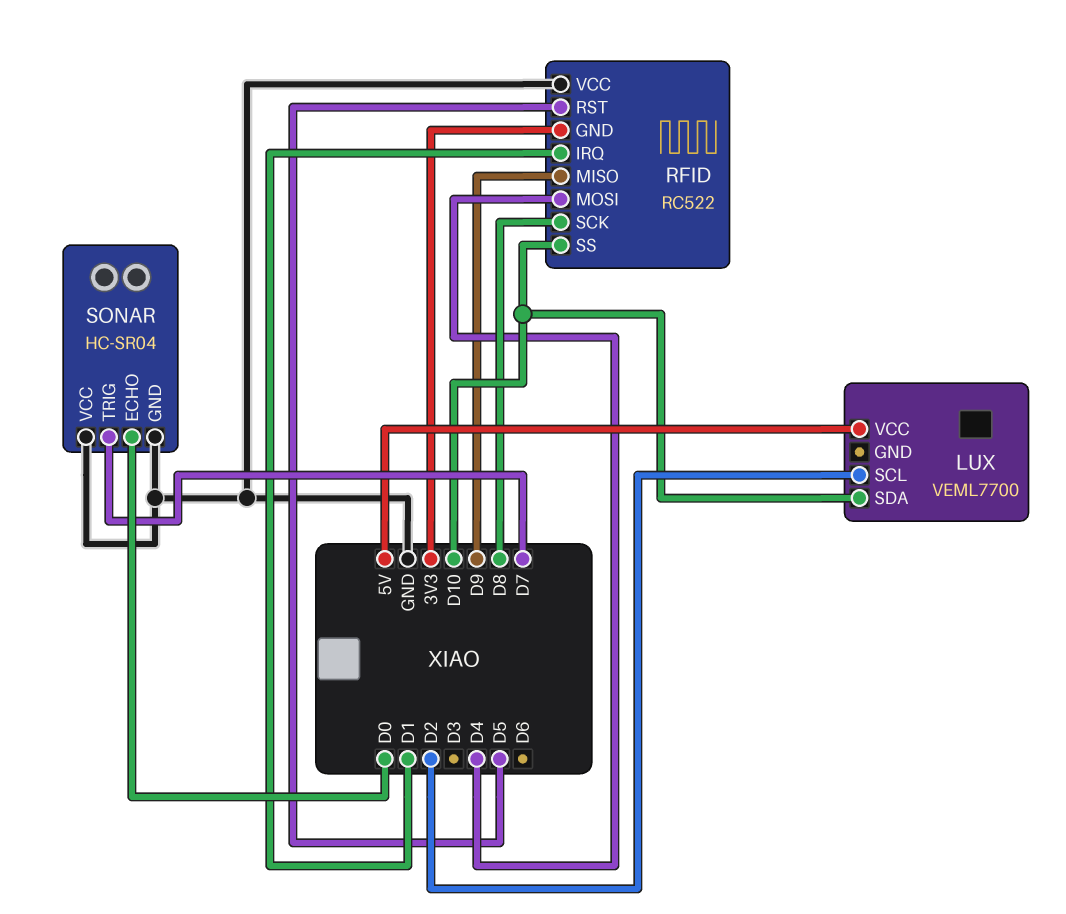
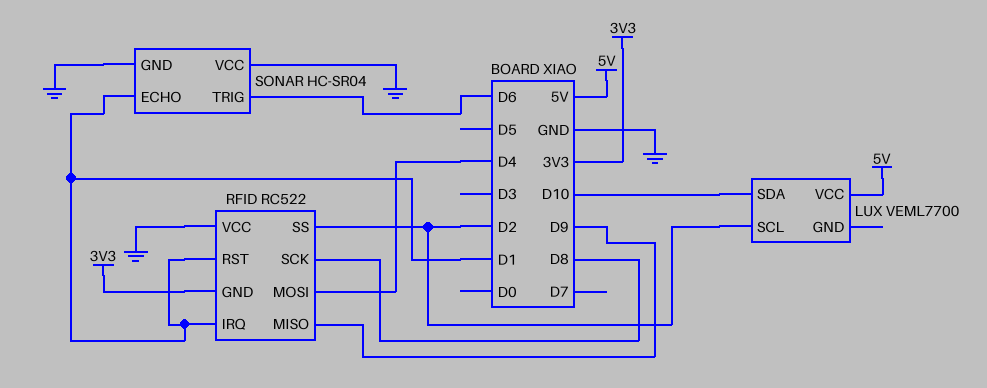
RFID pin RST: D5 -> D1
RFID pin SS: D10 -> D2
SONAR pin ECHO: D0 -> D1
SONAR pin TRIG: D7 -> D6

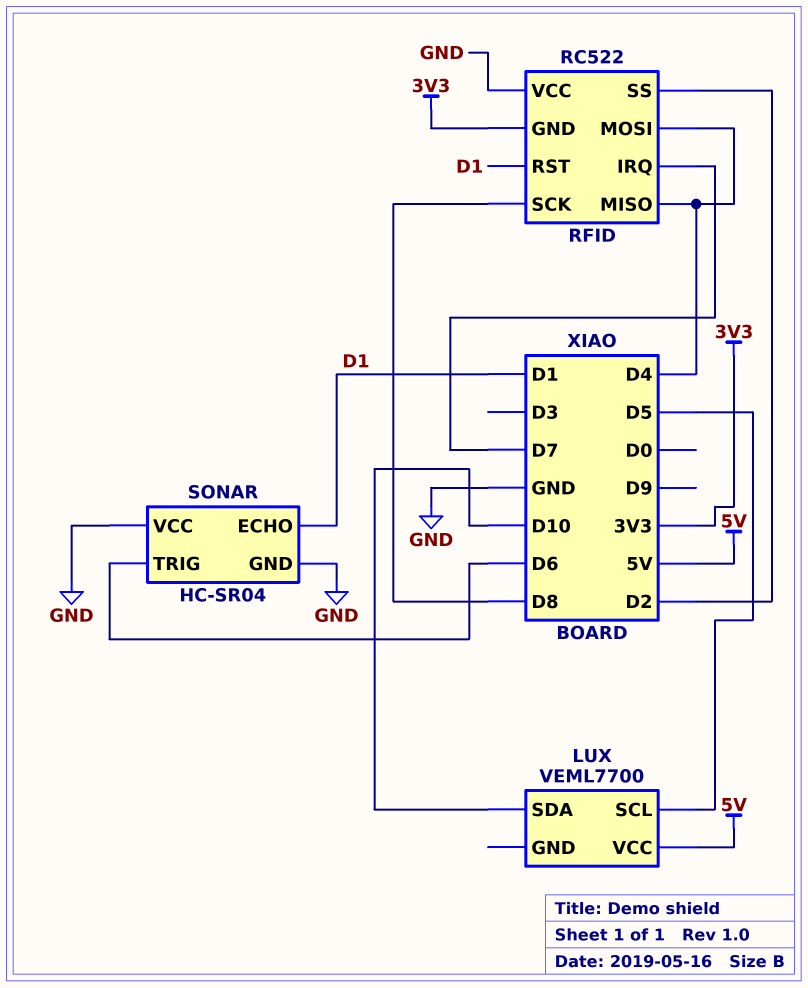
LUX pin SCL: D2 -> D5
RFID pin IRQ: D1 -> D7
RFID pin MISO: D9 -> D4

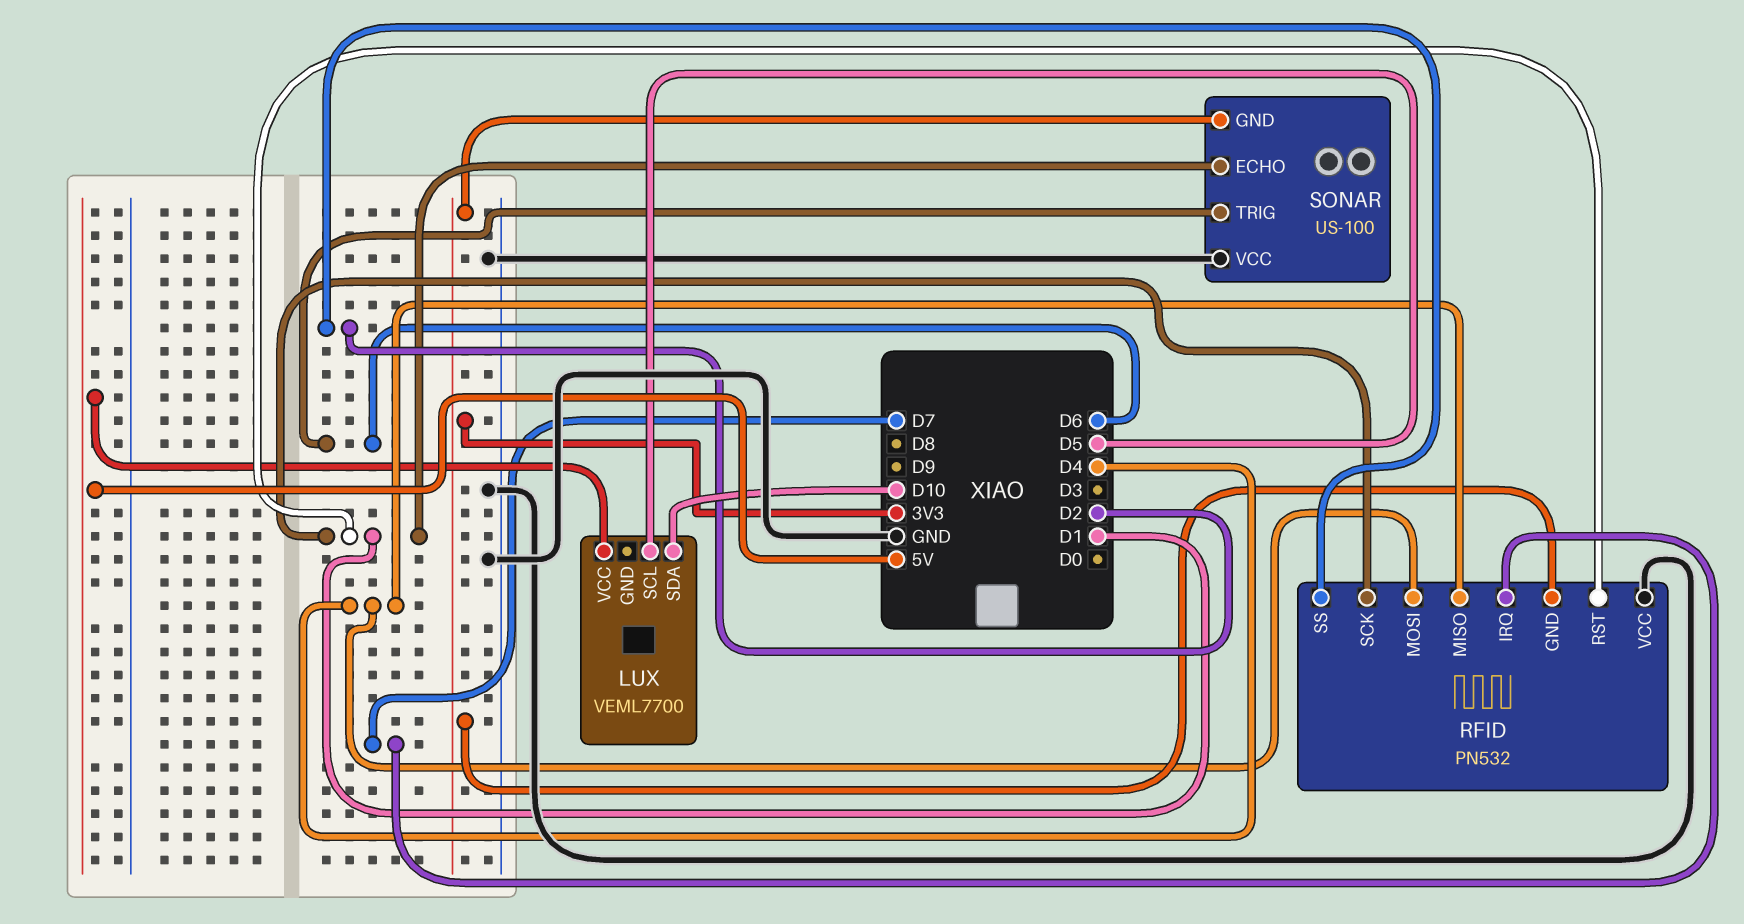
RFID: RC522 -> PN532
RFID pin SCK: D8 -> D1
SONAR: HC-SR04 -> US-100
SONAR pin GND: GND -> 3V3

